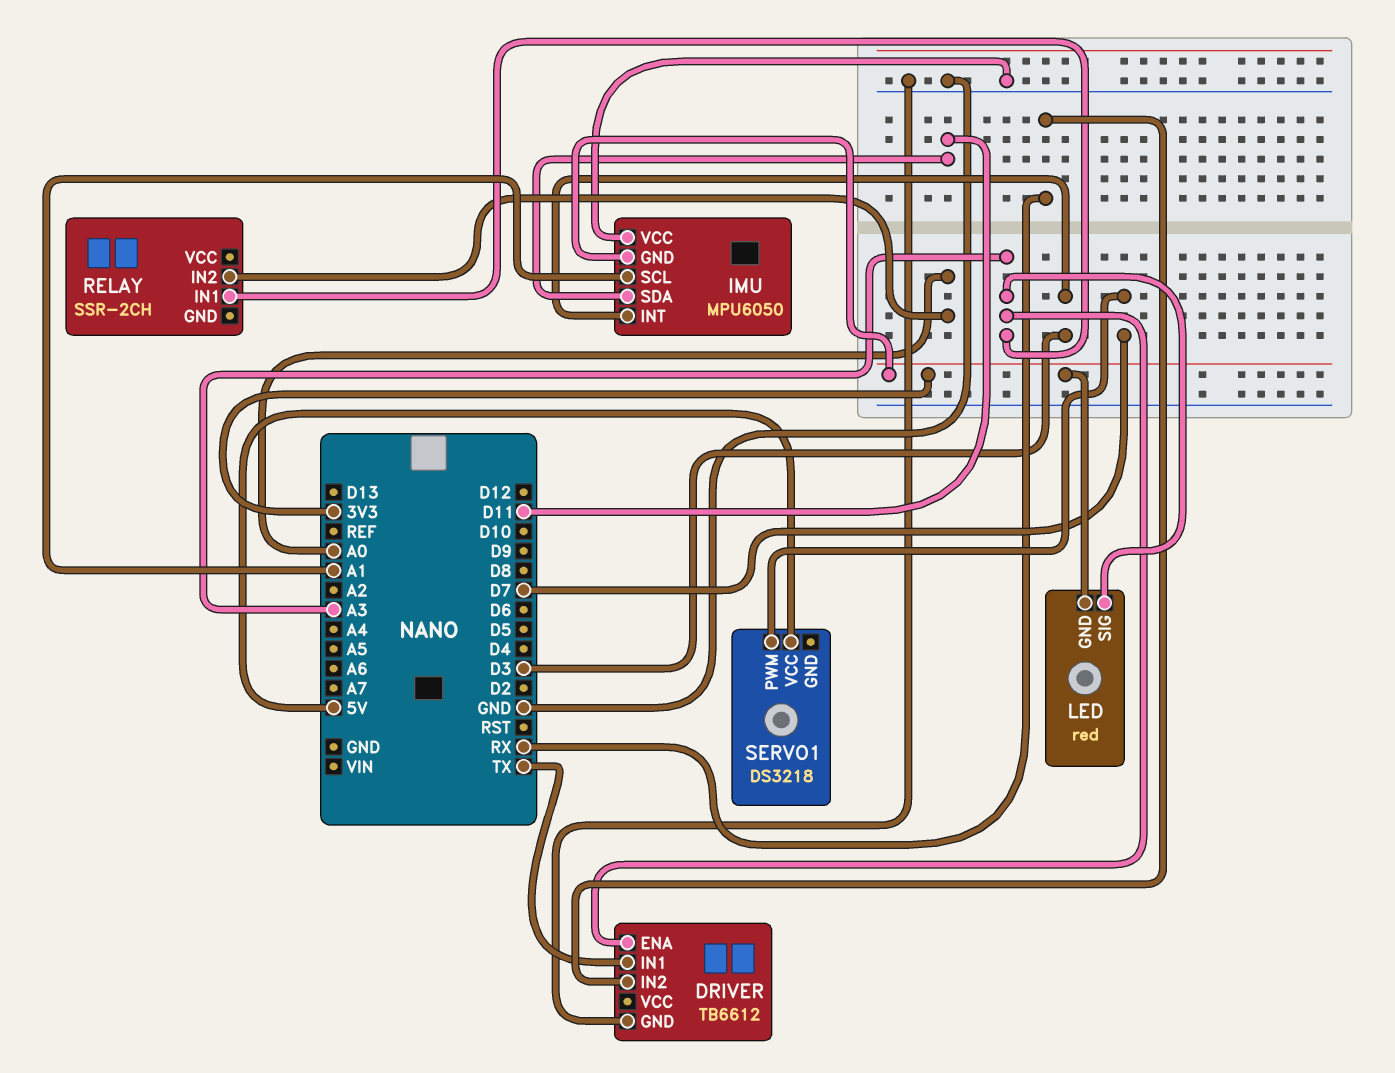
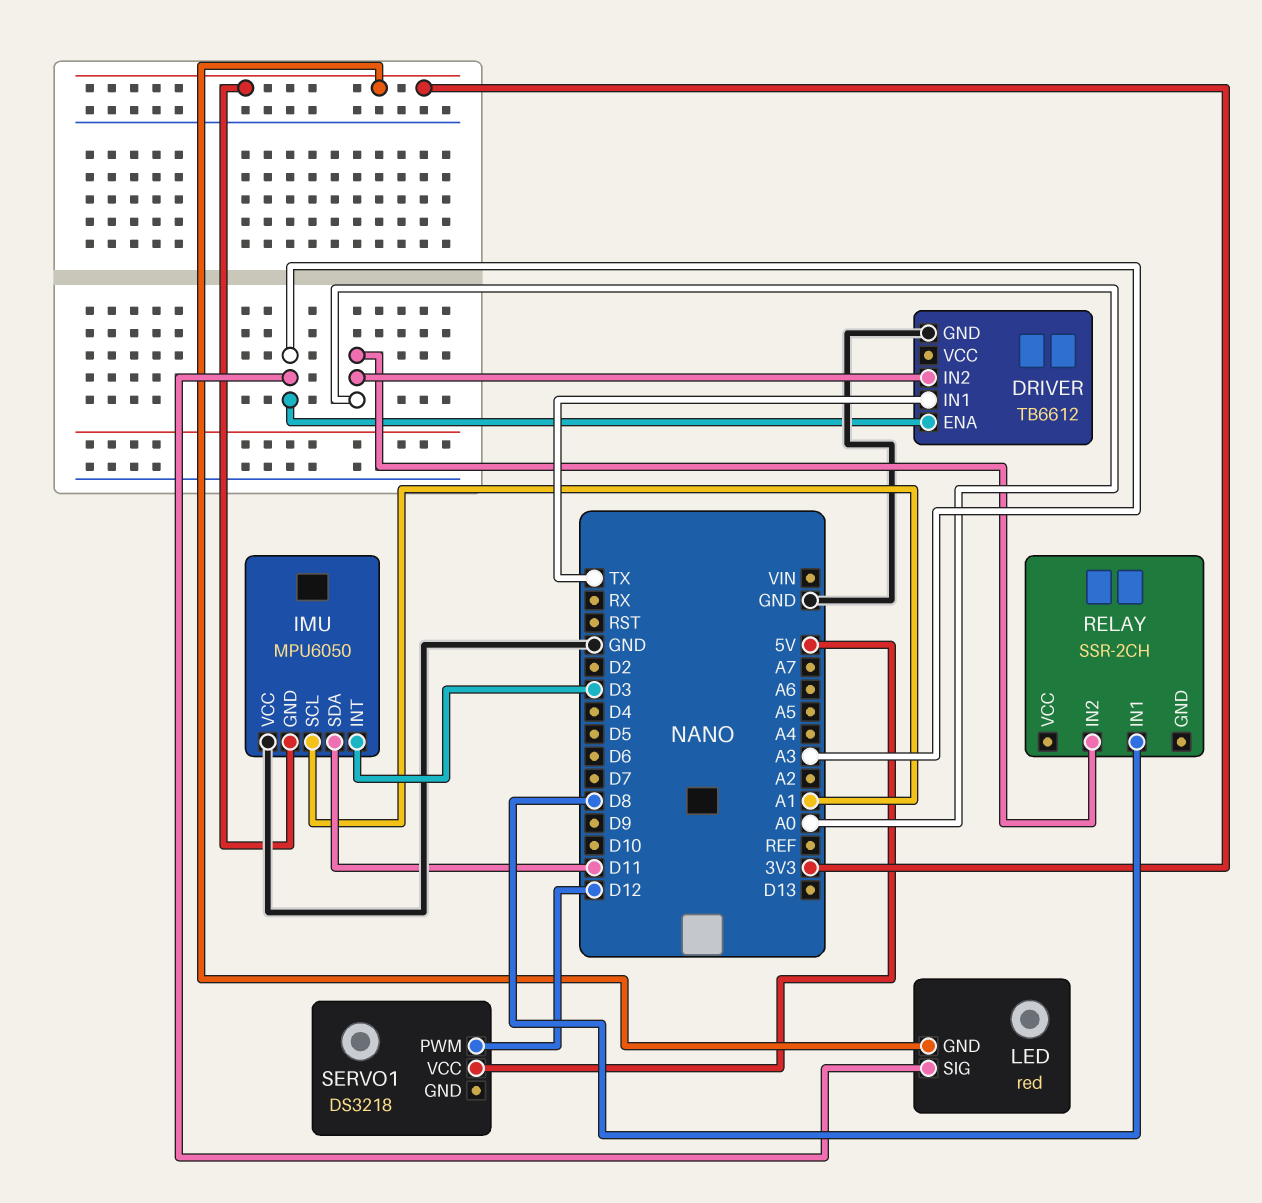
DRIVER pin IN2: RX -> A0
RELAY pin IN1: A3 -> D8
SERVO1 pin PWM: D7 -> D12

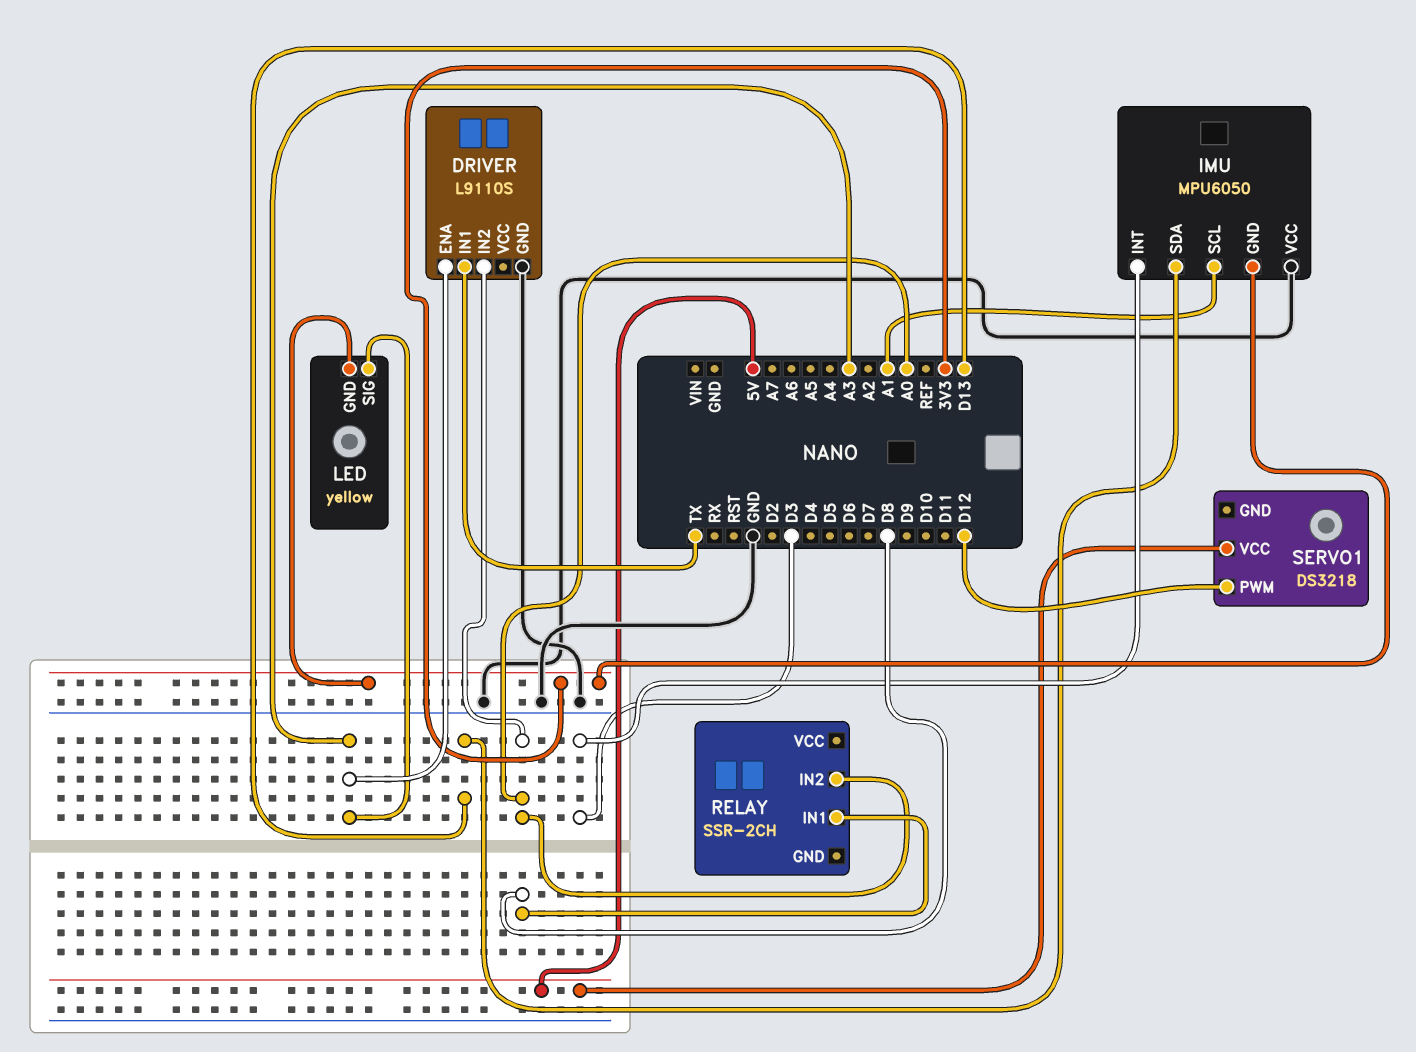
DRIVER: TB6612 -> L9110S
IMU pin SDA: D11 -> D13
LED: red -> yellow

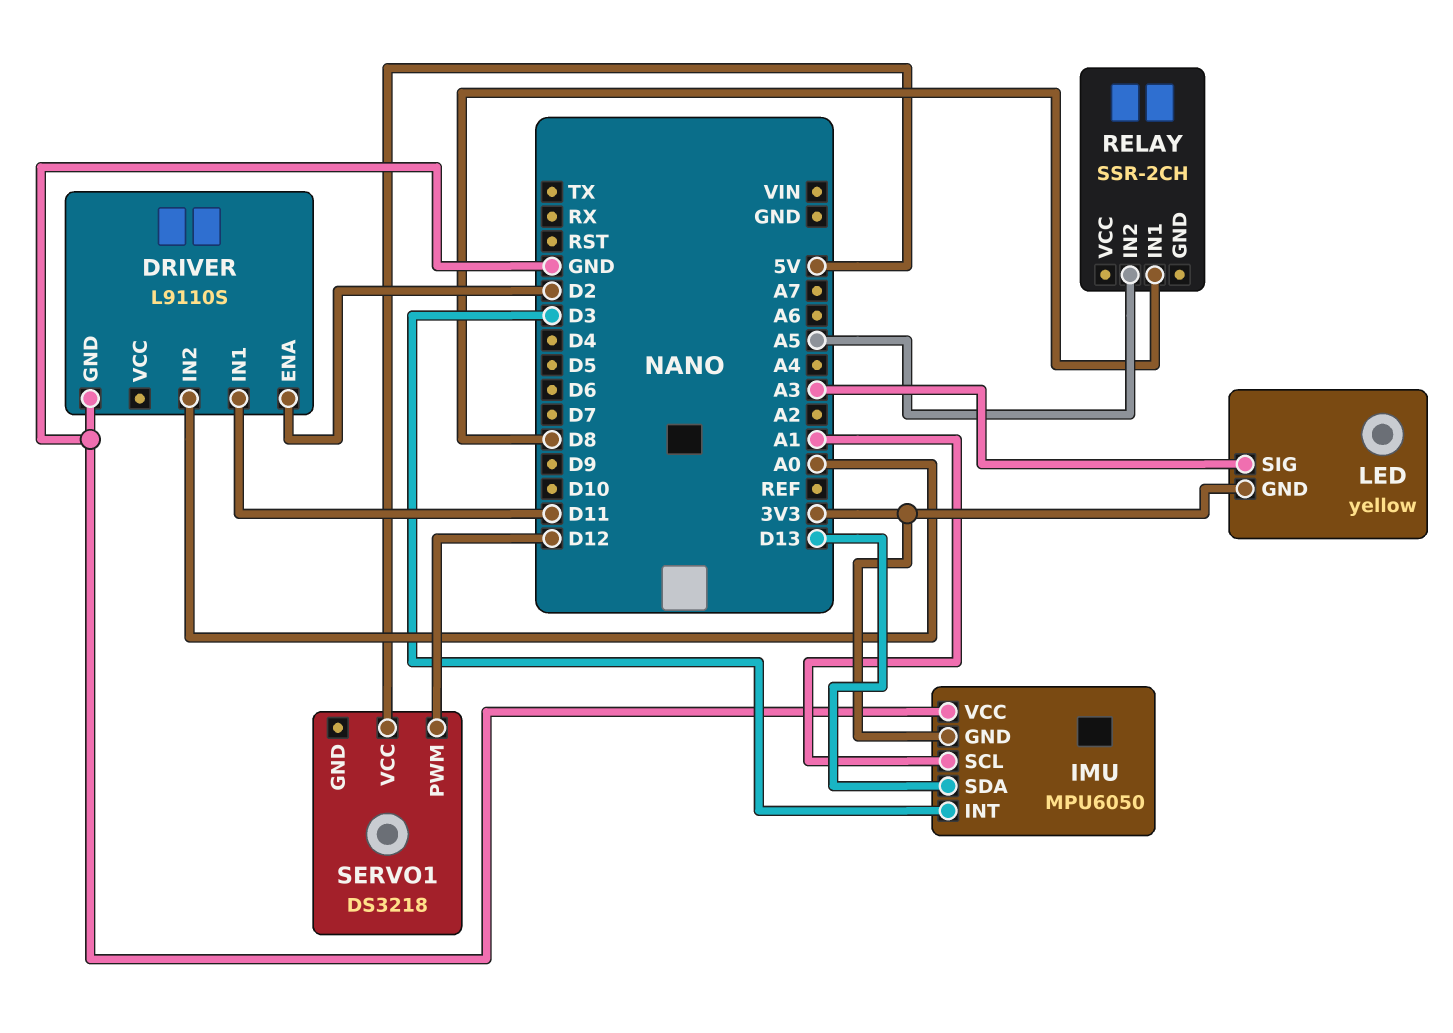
DRIVER pin ENA: A3 -> D2
DRIVER pin IN1: TX -> D11
RELAY pin IN2: A0 -> A5

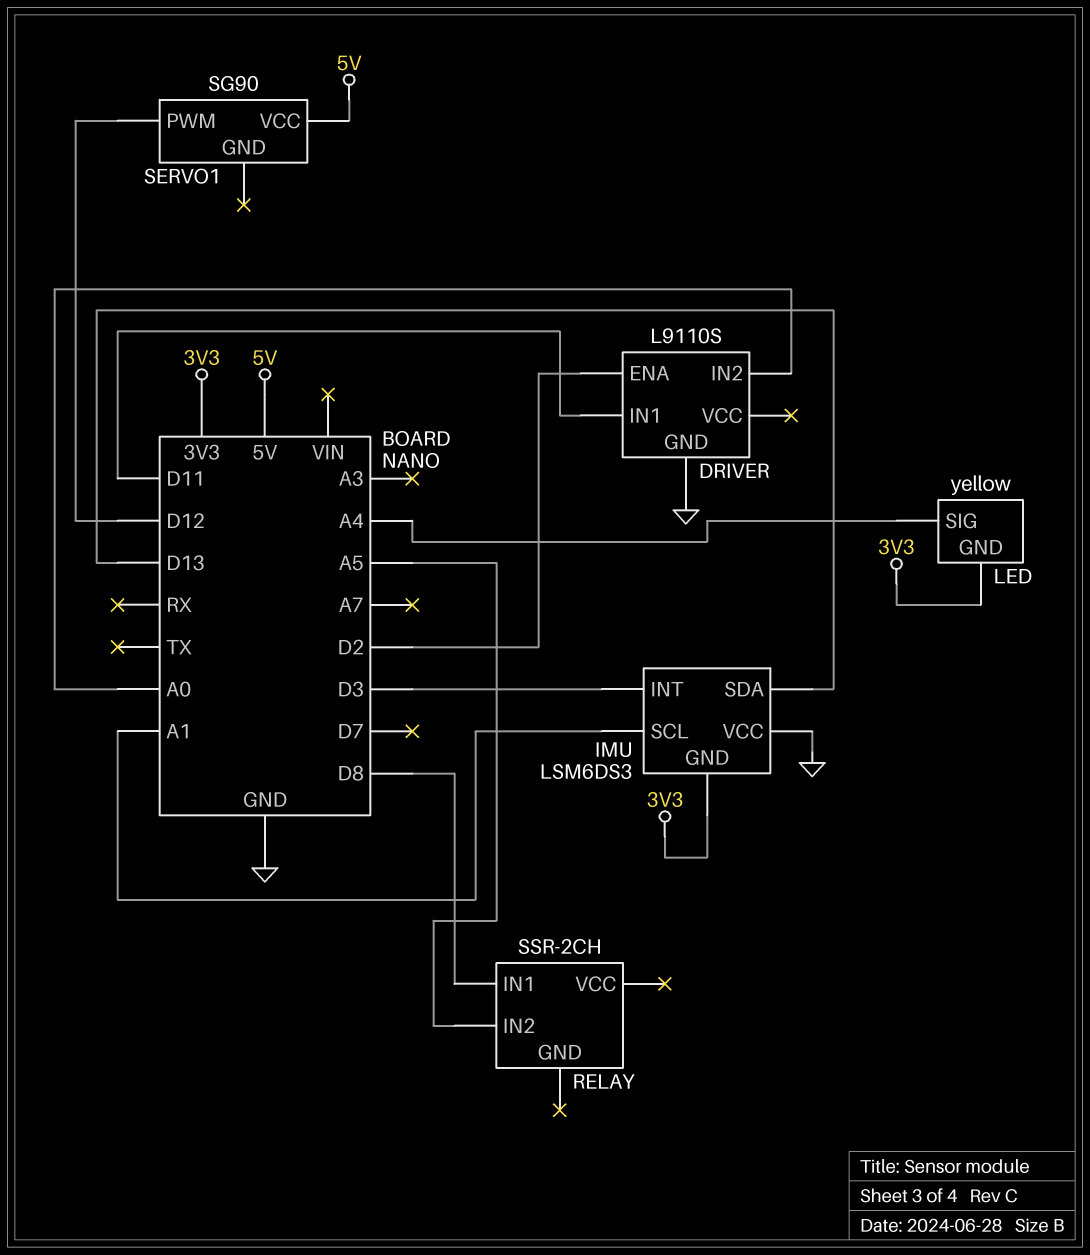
IMU: MPU6050 -> LSM6DS3
LED pin SIG: A3 -> A4
SERVO1: DS3218 -> SG90

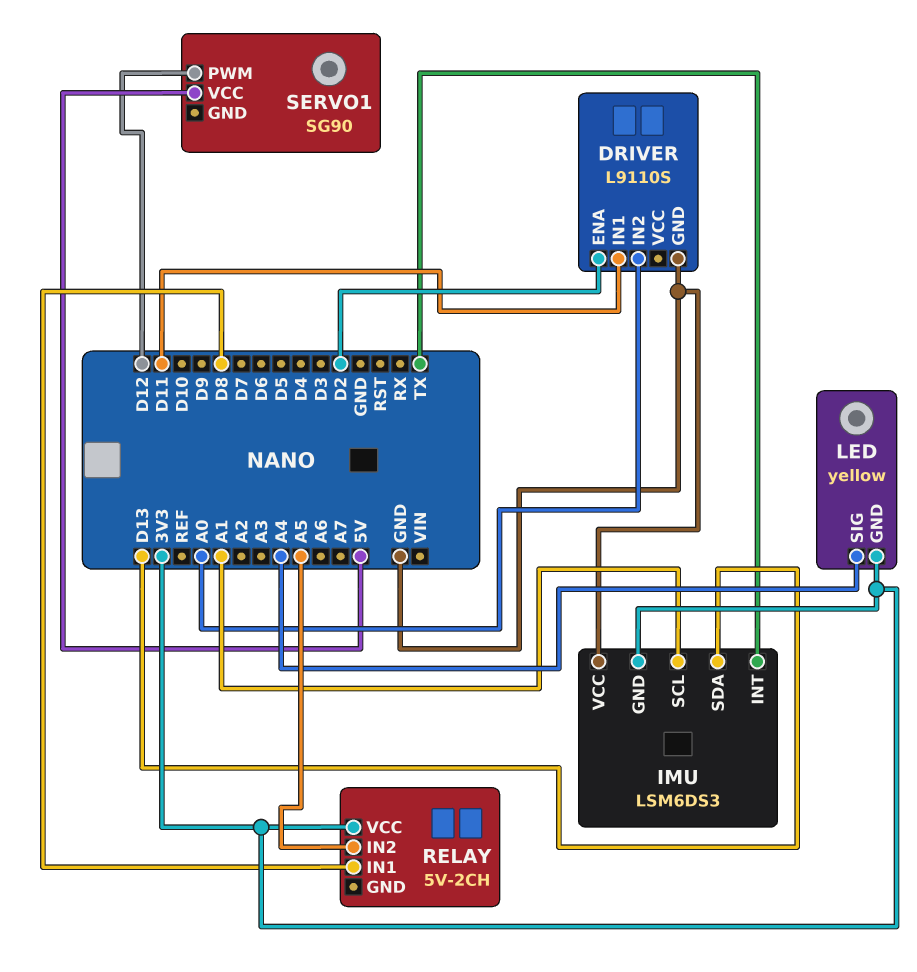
IMU pin INT: D3 -> TX
RELAY: SSR-2CH -> 5V-2CH
RELAY pin VCC: none -> 3V3

